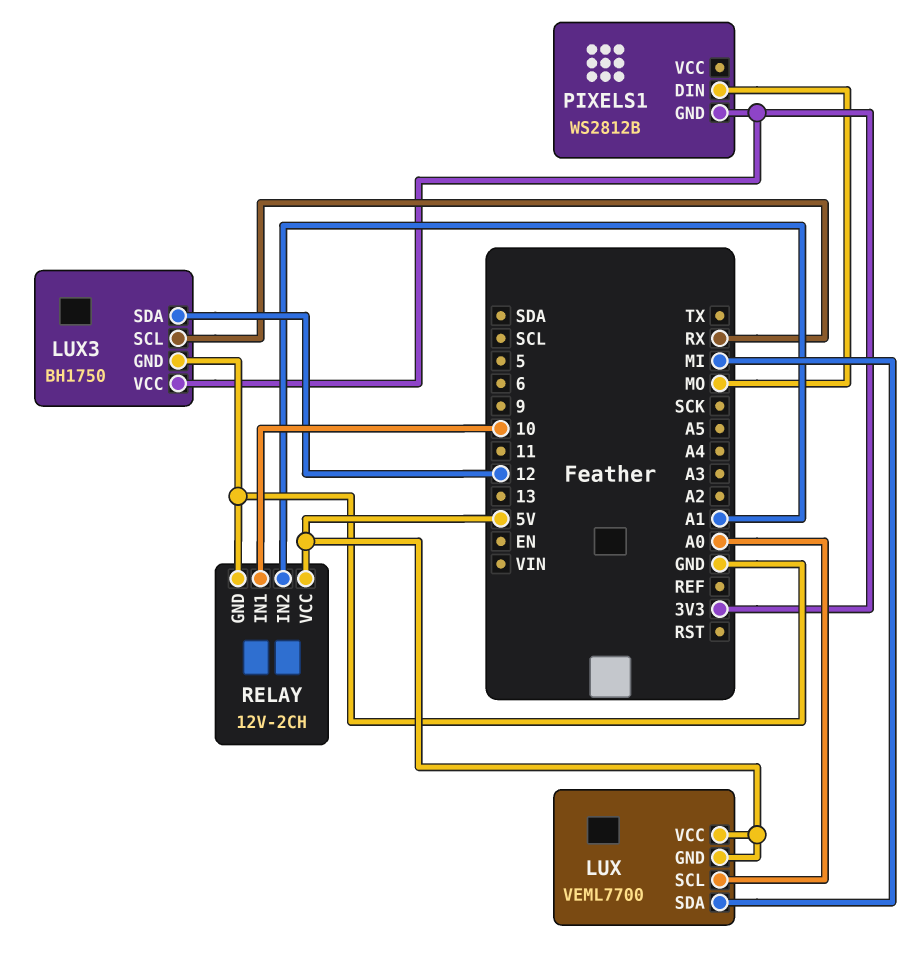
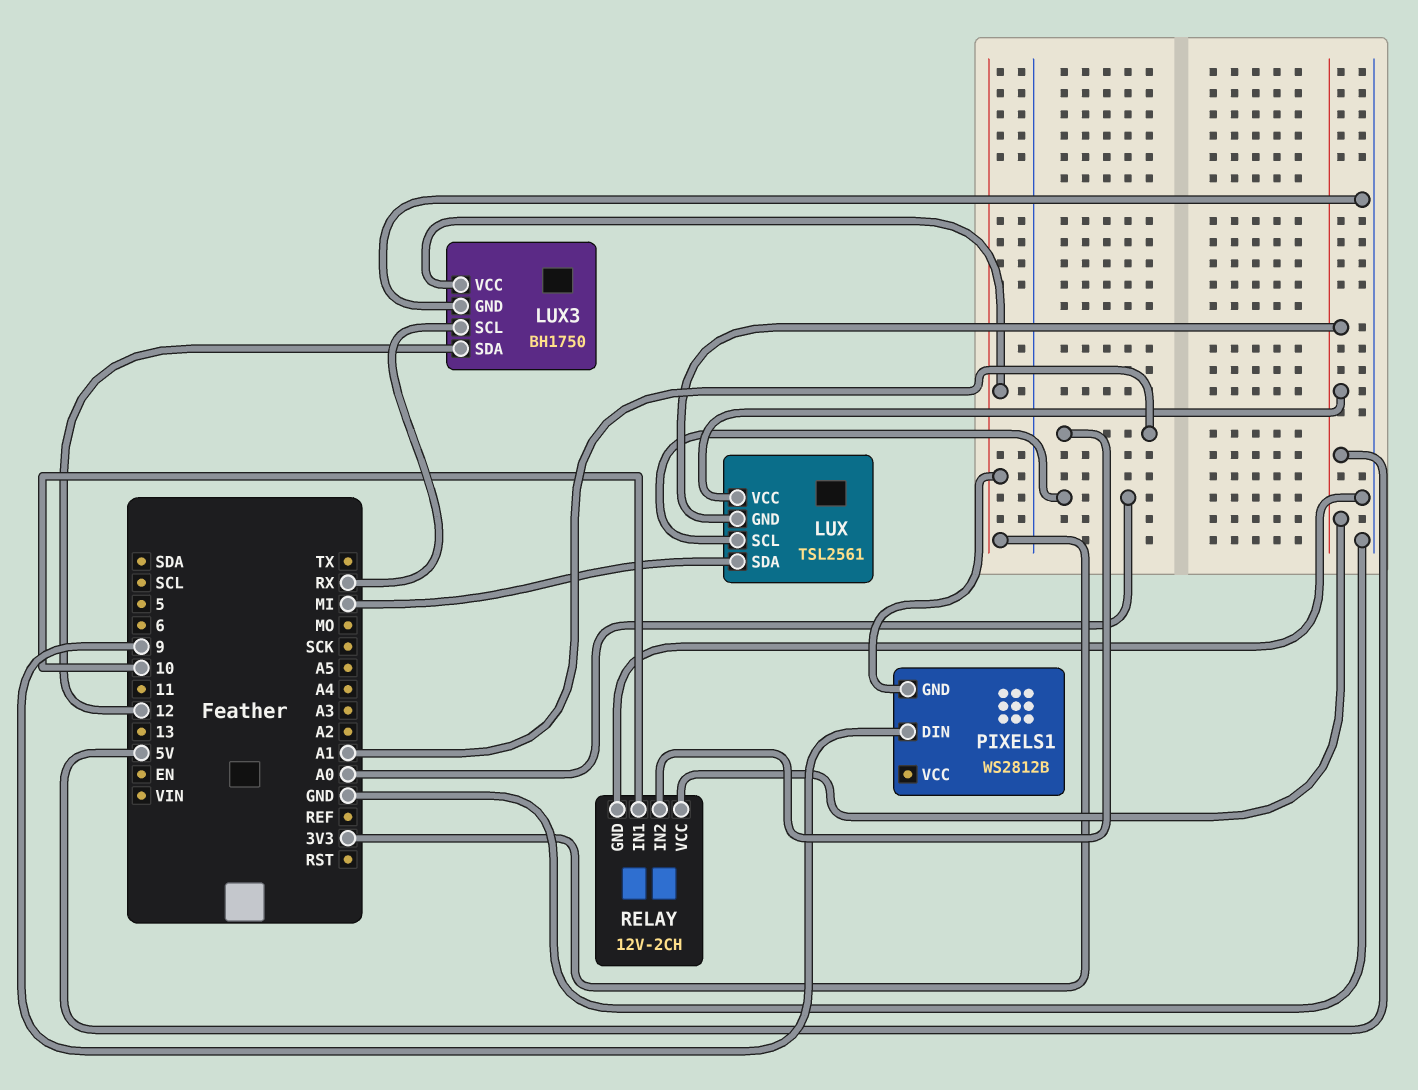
LUX: VEML7700 -> TSL2561
PIXELS1 pin DIN: MO -> 9

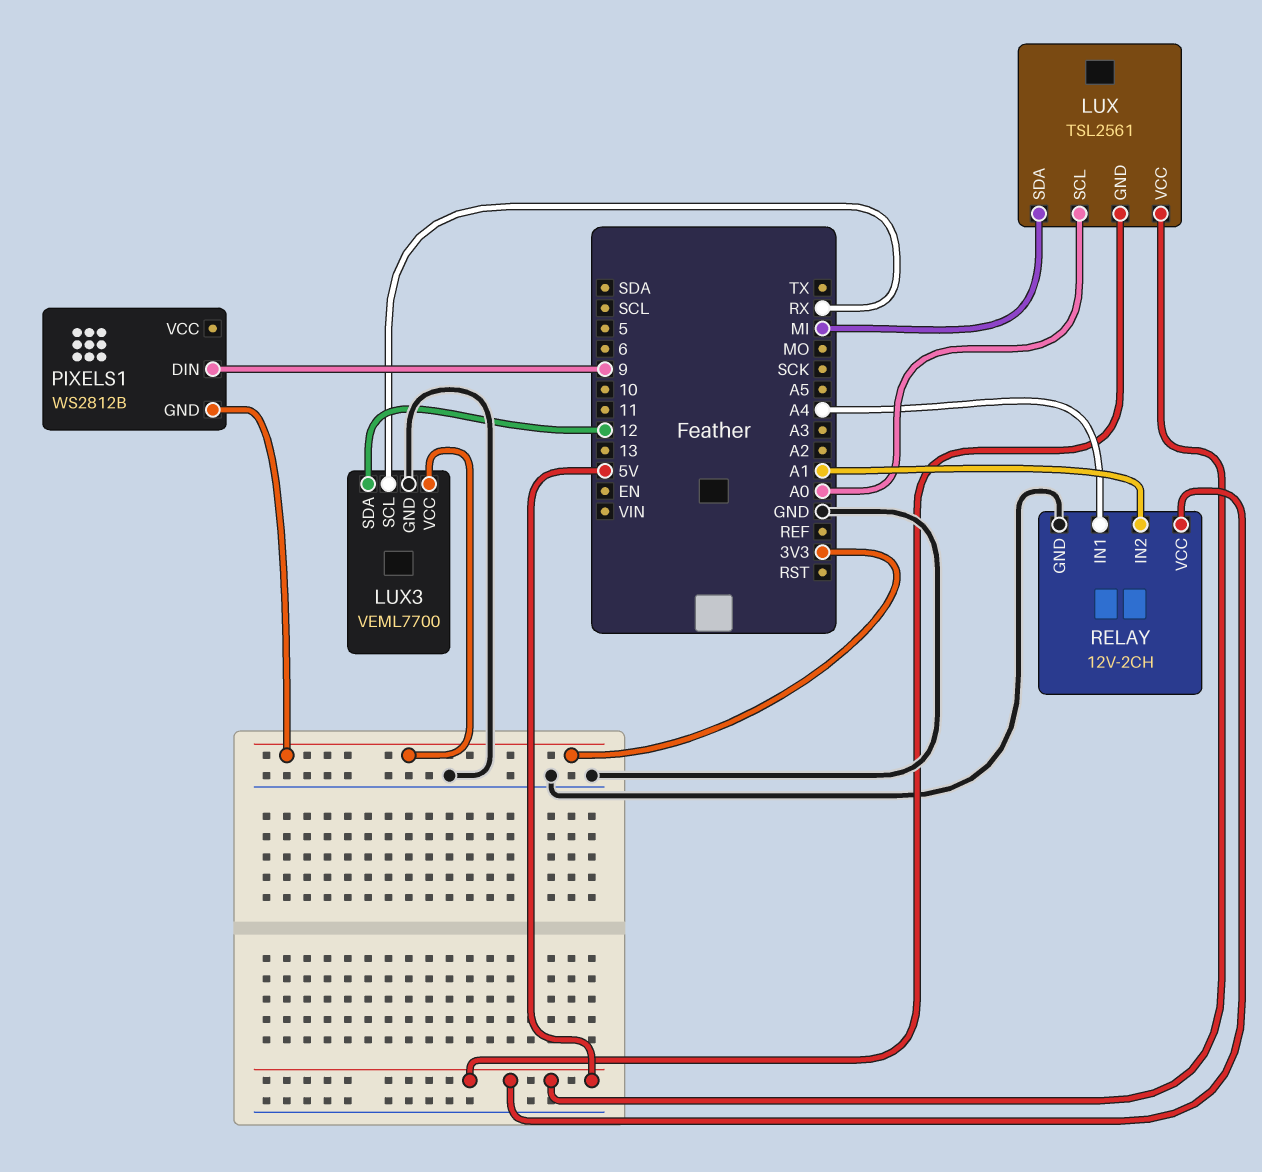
LUX3: BH1750 -> VEML7700
RELAY pin IN1: 10 -> A4

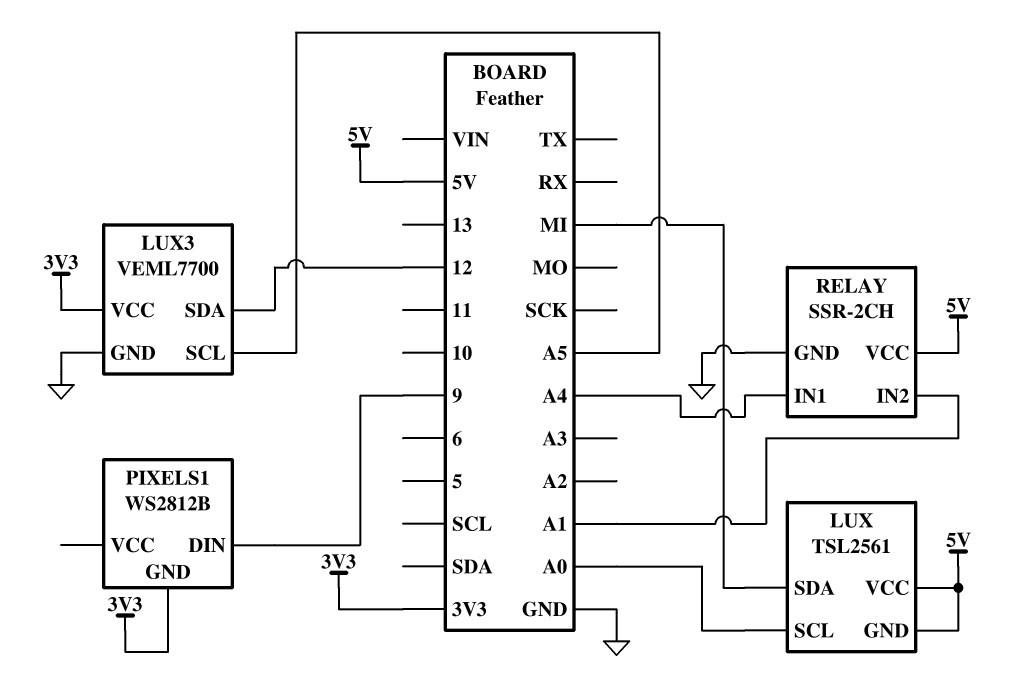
LUX3 pin SCL: RX -> A5
RELAY: 12V-2CH -> SSR-2CH

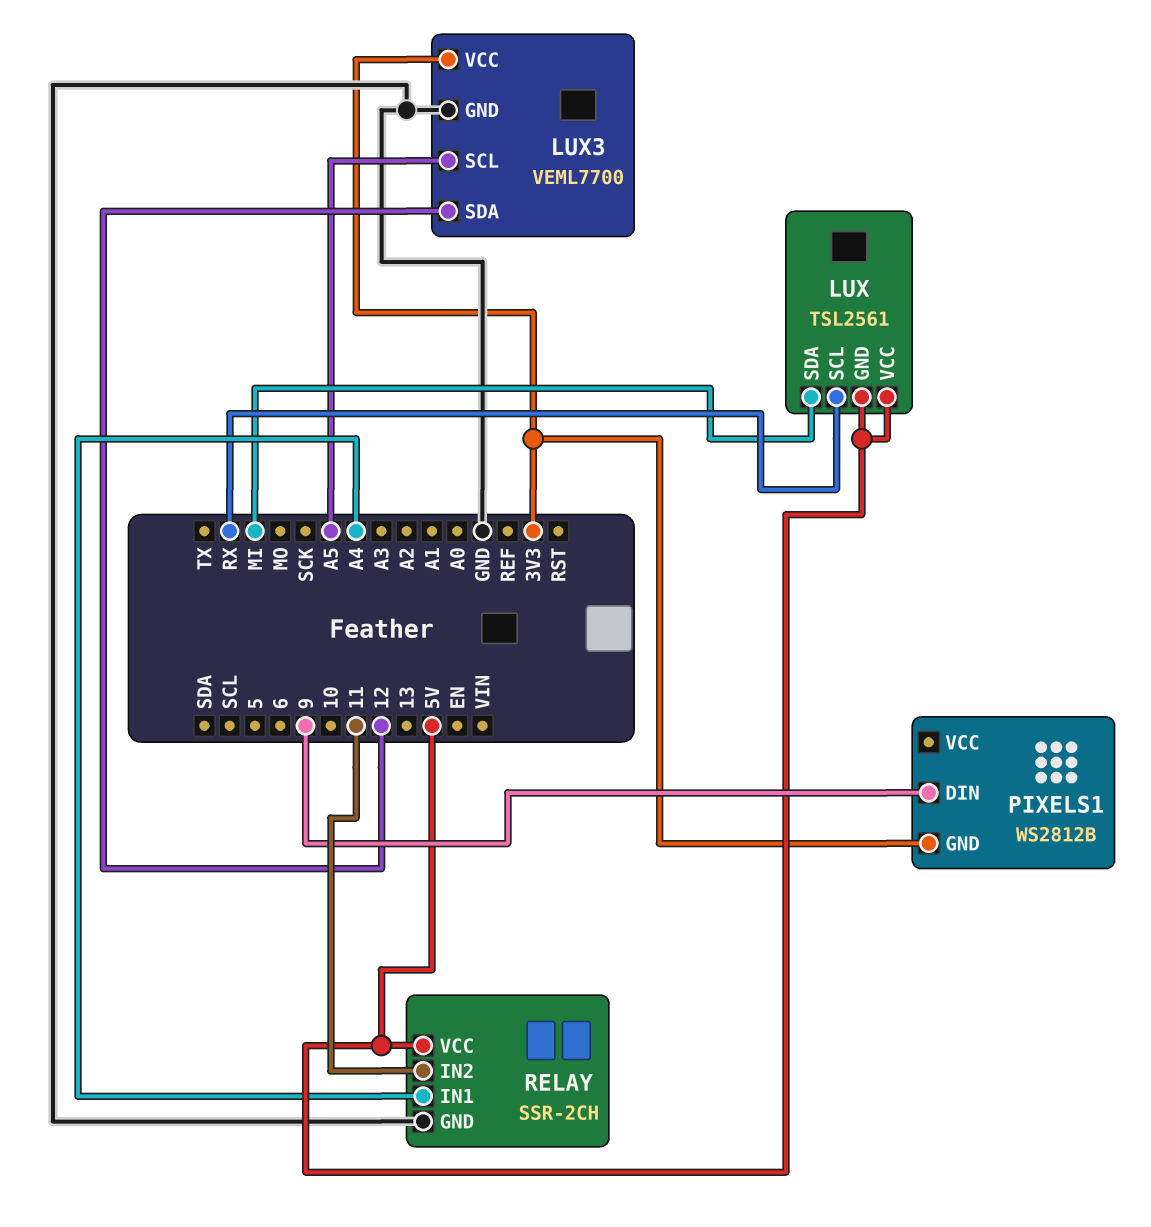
LUX pin SCL: A0 -> RX
RELAY pin IN2: A1 -> 11

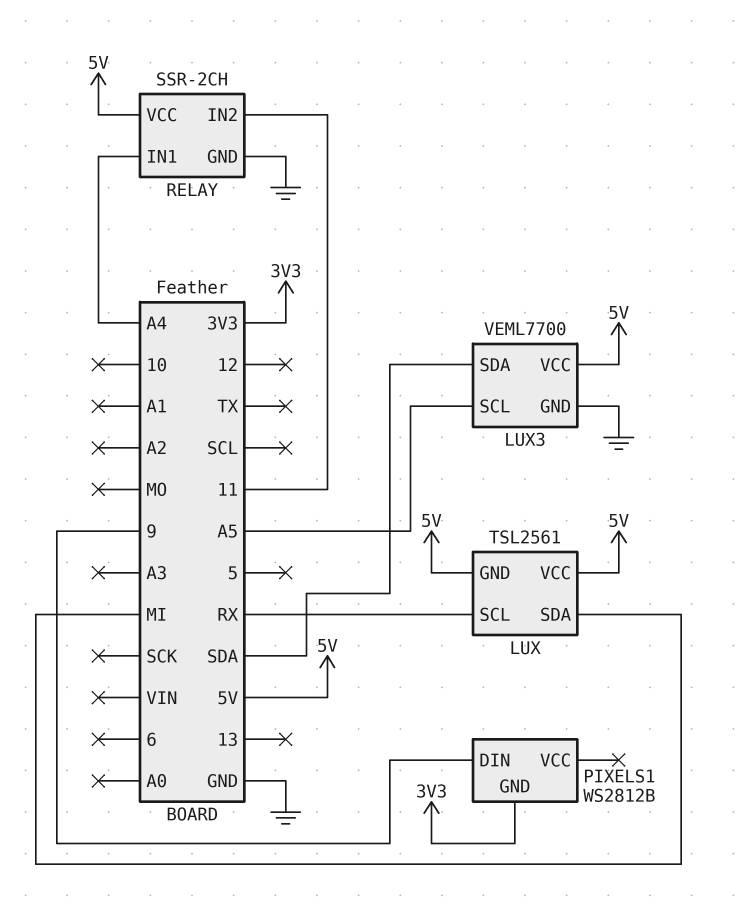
LUX3 pin SDA: 12 -> SDA
LUX3 pin VCC: 3V3 -> 5V

